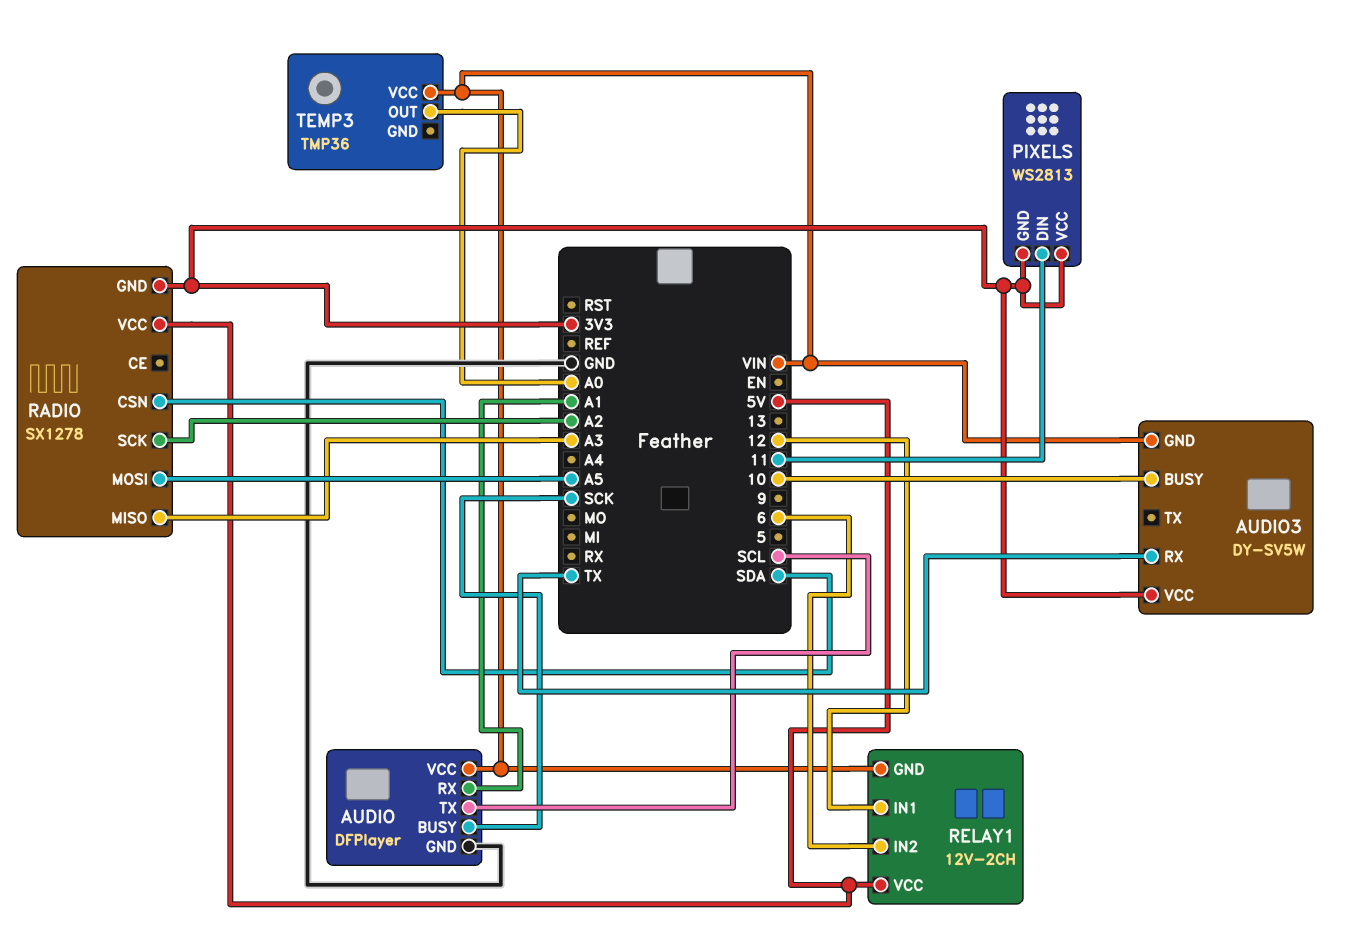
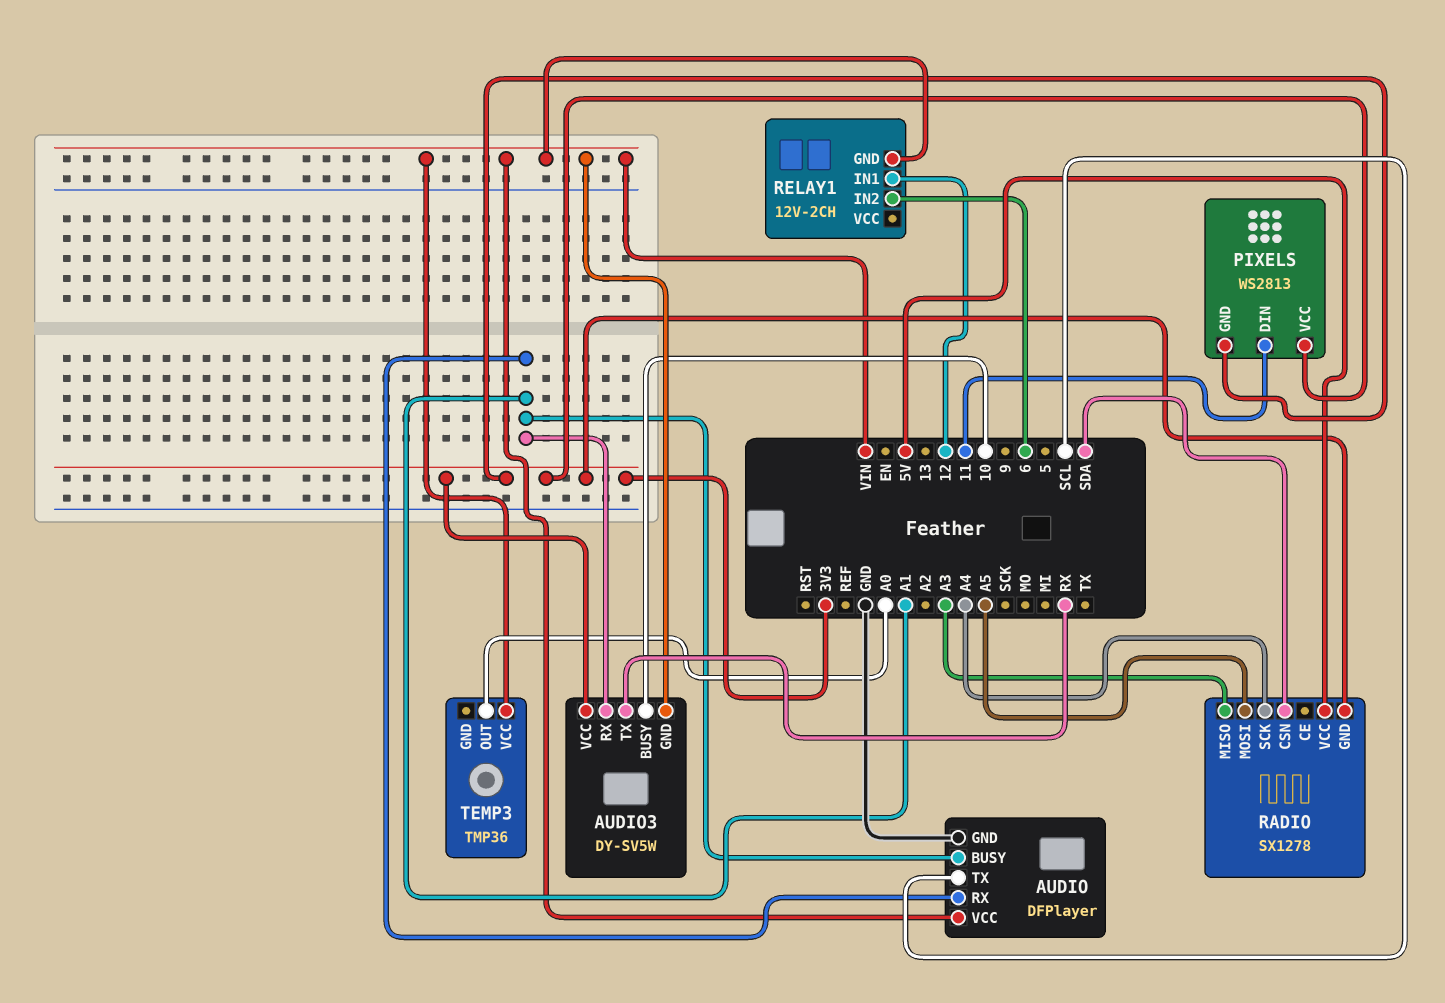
AUDIO pin BUSY: SCK -> A1
AUDIO3 pin RX: TX -> A1
AUDIO3 pin TX: none -> RX
RADIO pin SCK: A2 -> A4
RELAY1 pin VCC: 5V -> none

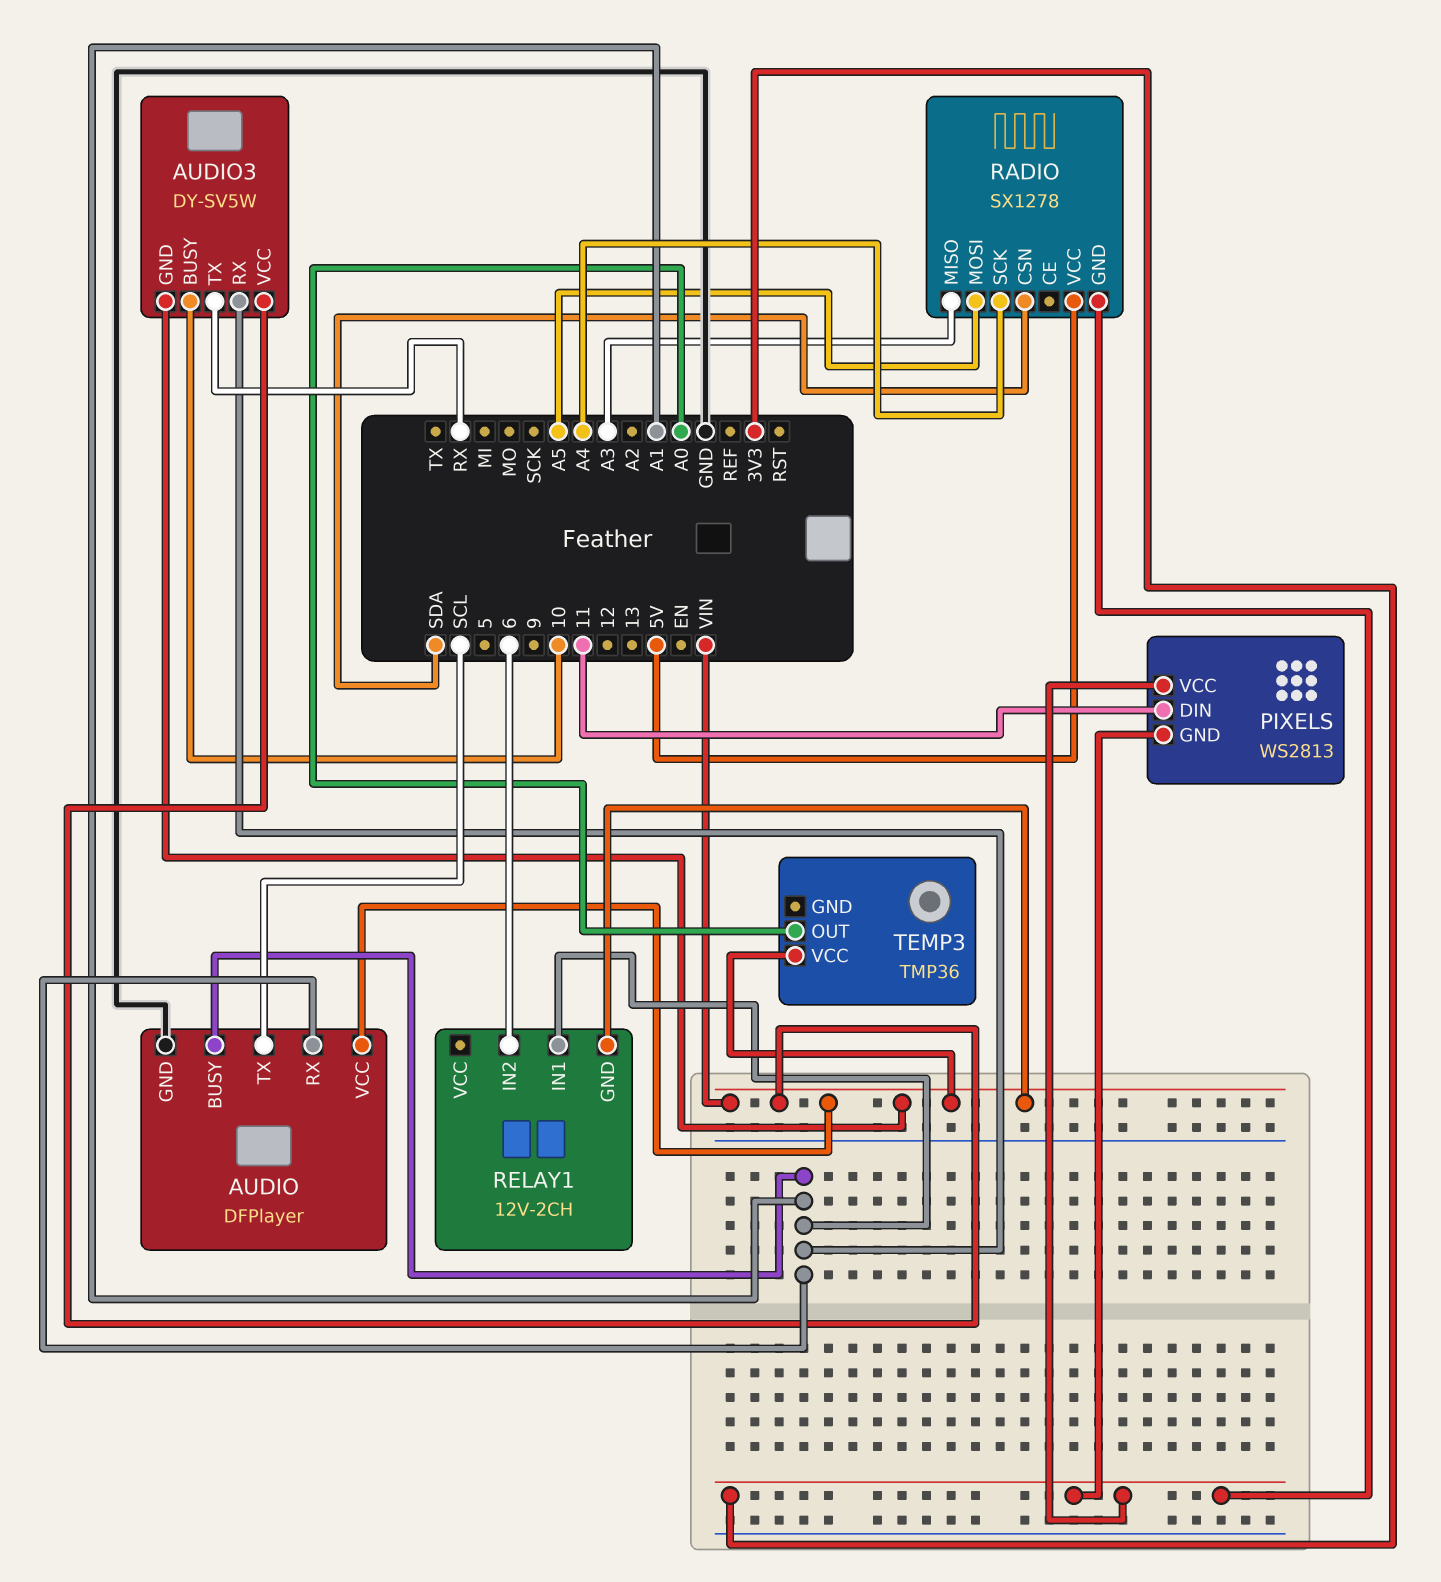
AUDIO3 pin VCC: 3V3 -> VIN
RELAY1 pin IN1: 12 -> A1

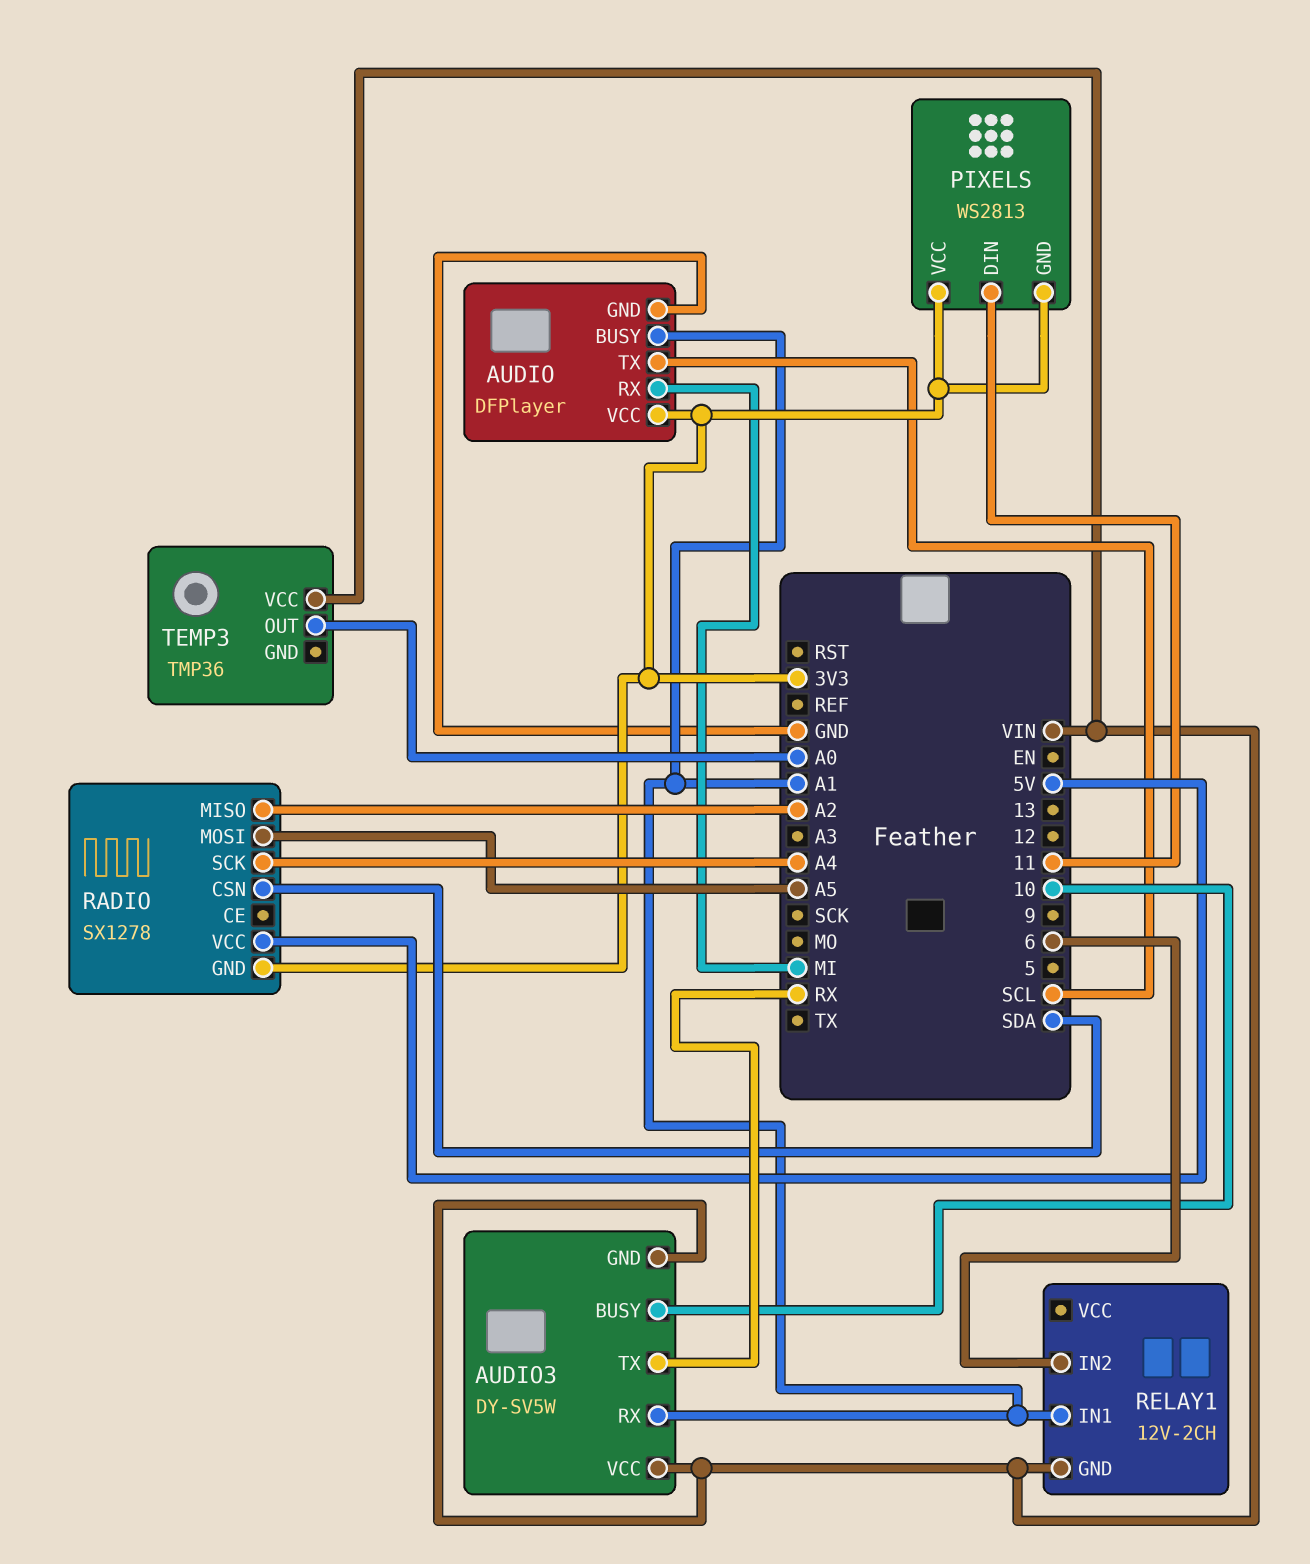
AUDIO pin RX: A1 -> MI
AUDIO pin VCC: VIN -> 3V3
RADIO pin MISO: A3 -> A2

